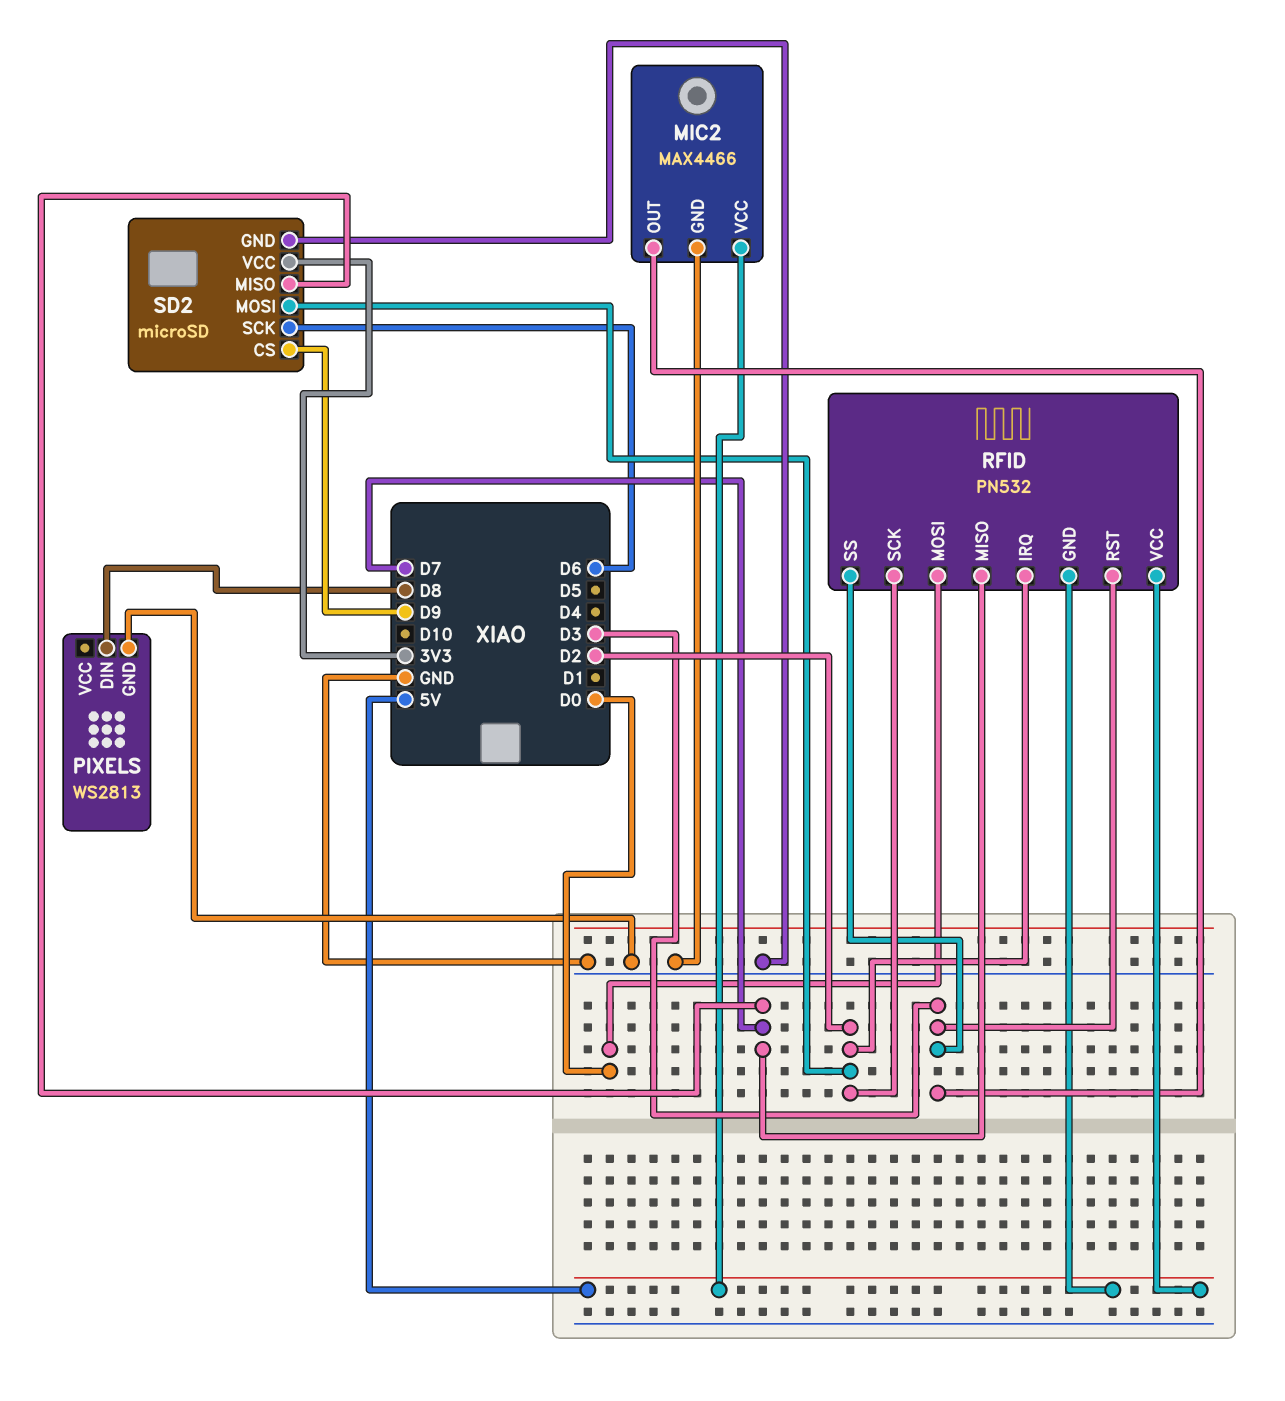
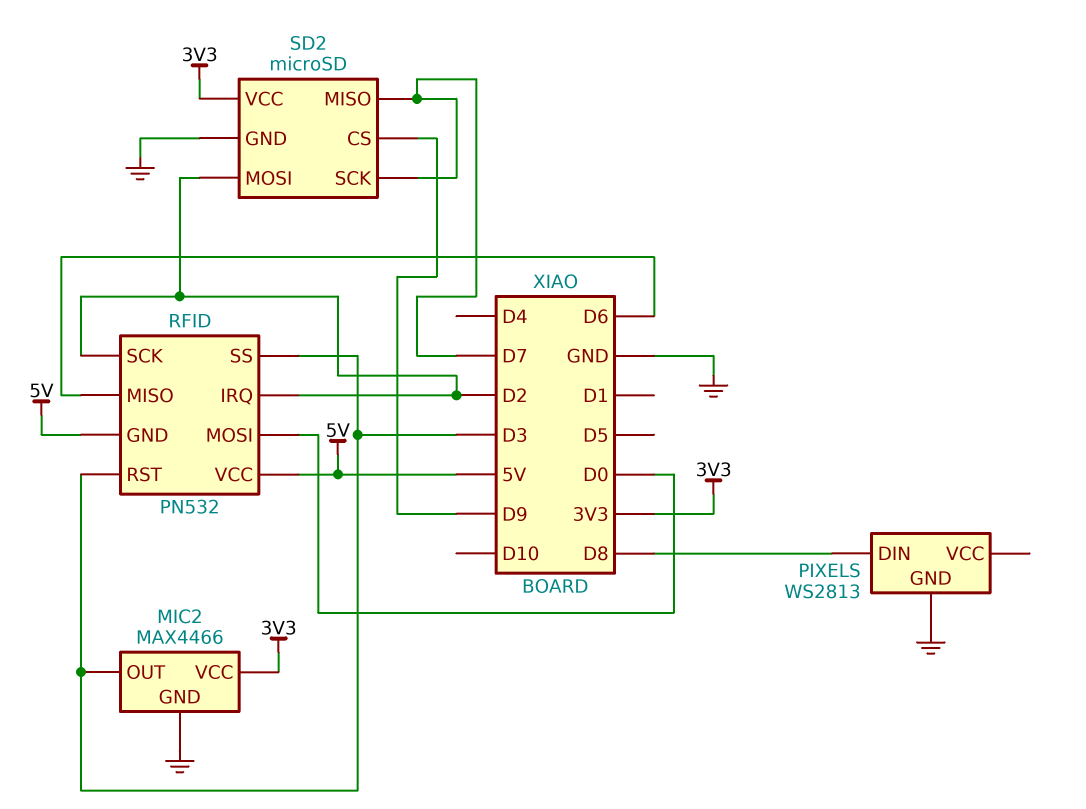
MIC2 pin VCC: 5V -> 3V3
RFID pin MISO: D7 -> D6
SD2 pin SCK: D6 -> D7

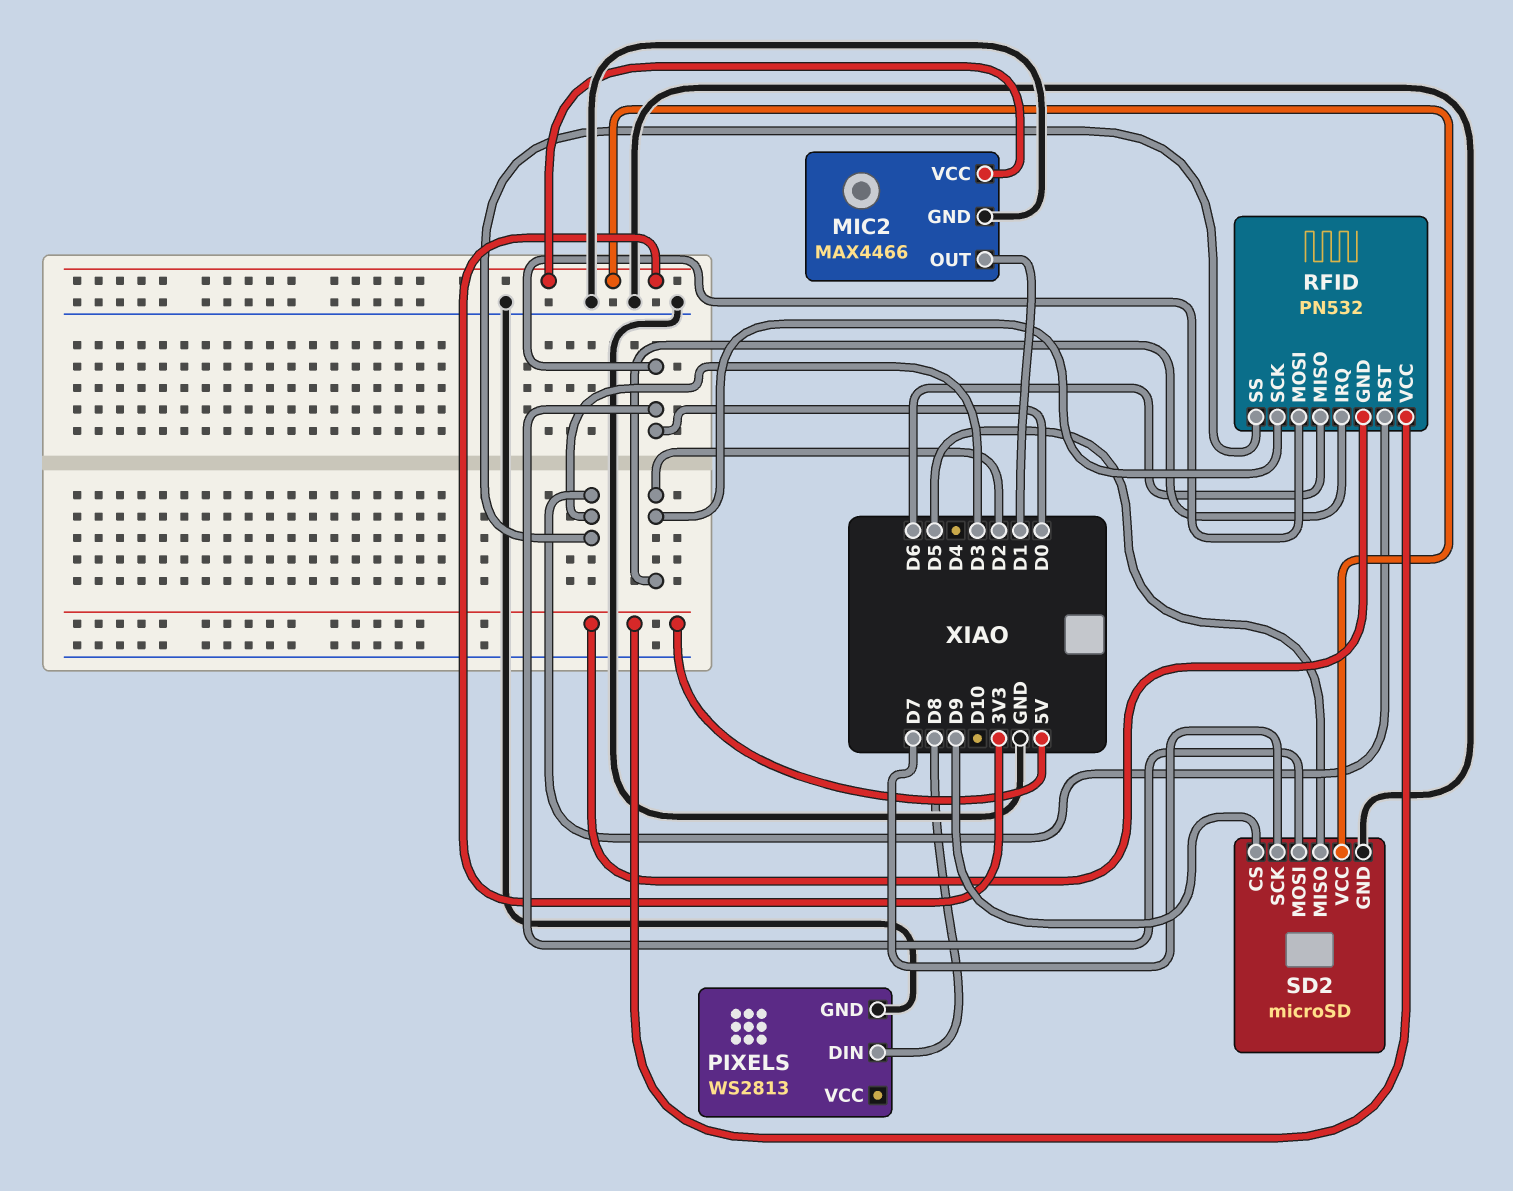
MIC2 pin OUT: D3 -> D1
SD2 pin MISO: D7 -> D5
SD2 pin MOSI: D2 -> D0

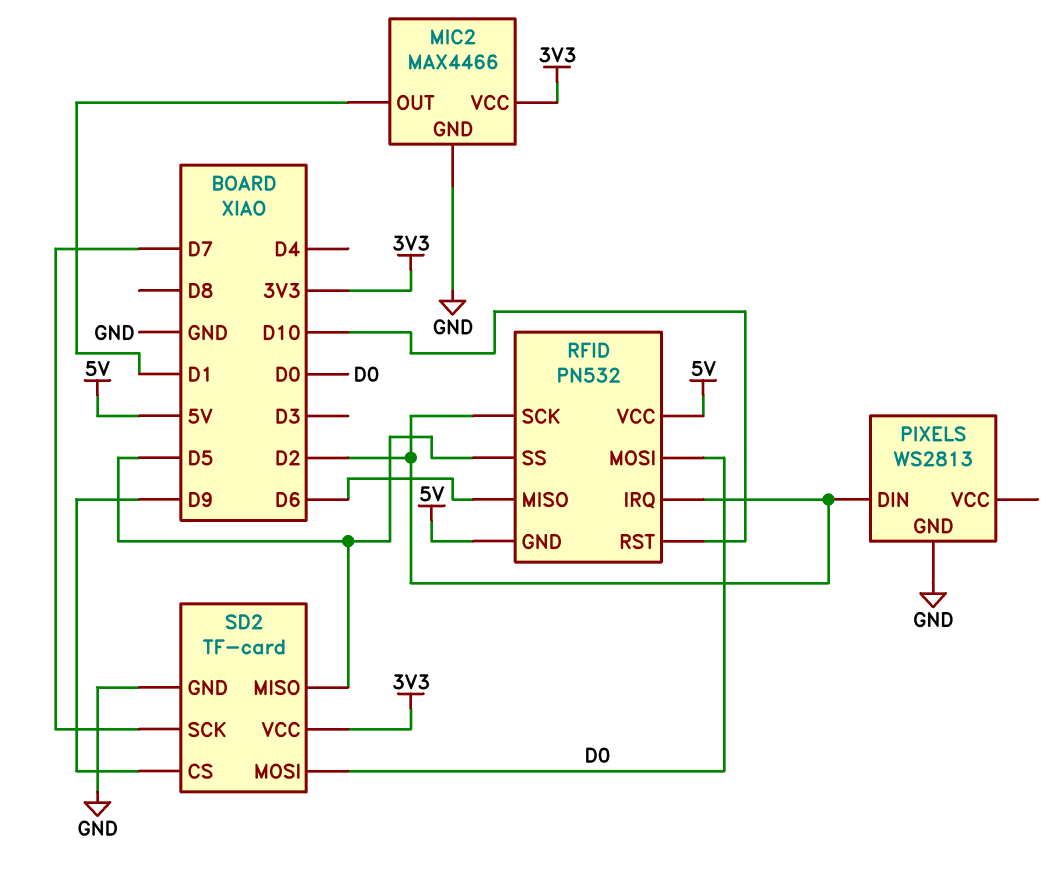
PIXELS pin DIN: D8 -> D2
RFID pin RST: D3 -> D10
RFID pin SS: D3 -> D5
SD2: microSD -> TF-card

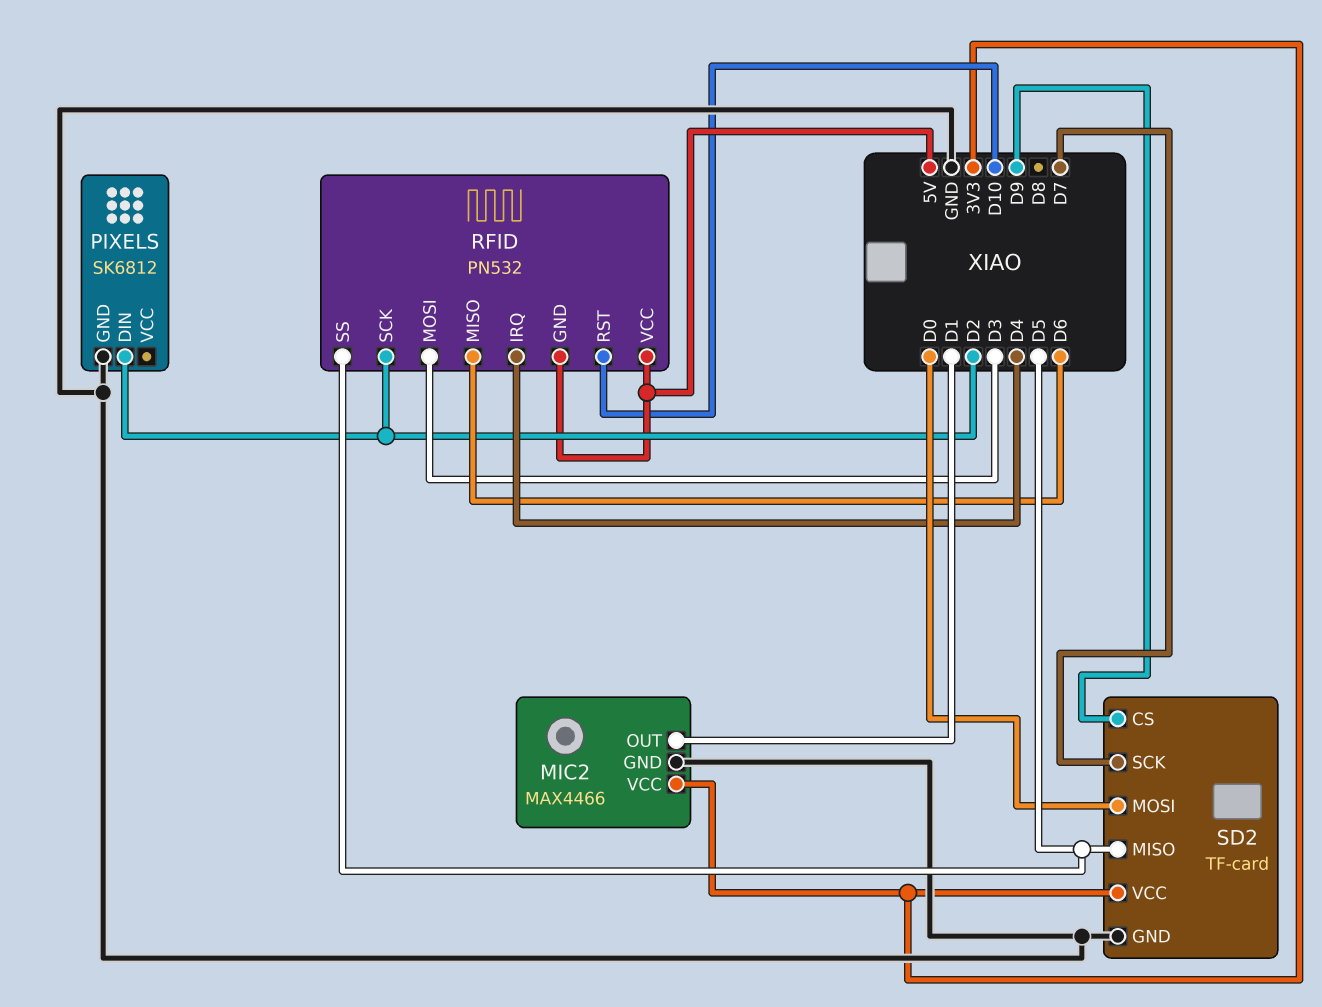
PIXELS: WS2813 -> SK6812
RFID pin IRQ: D2 -> D4
RFID pin MOSI: D0 -> D3

